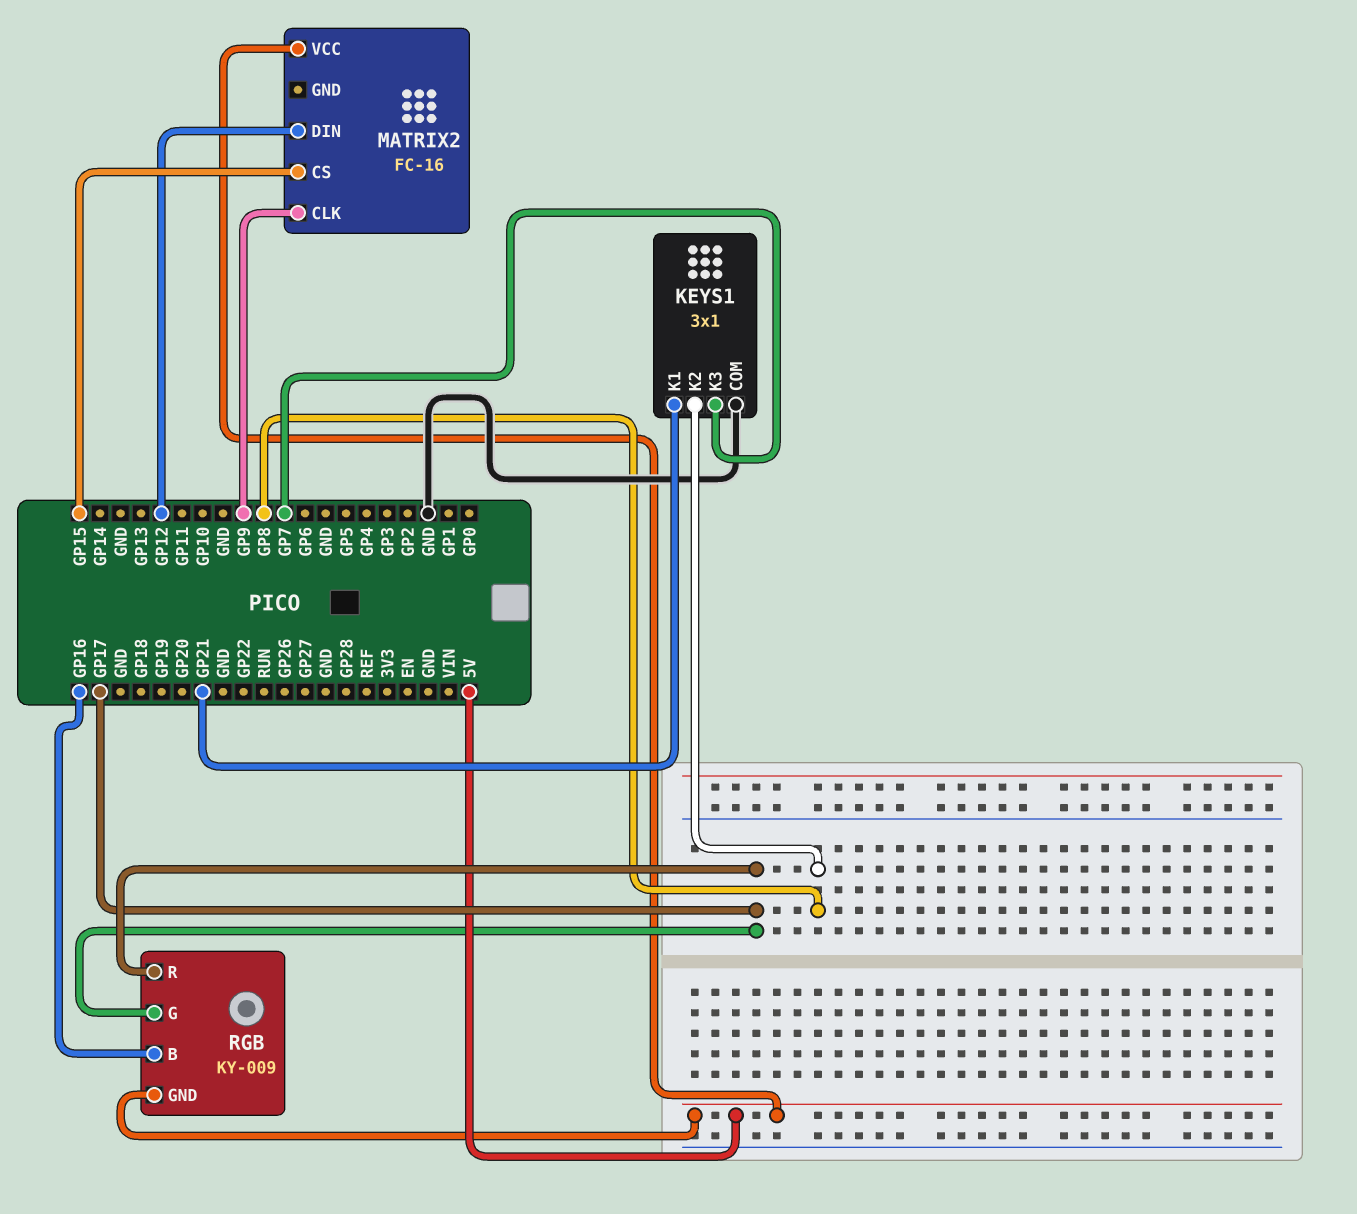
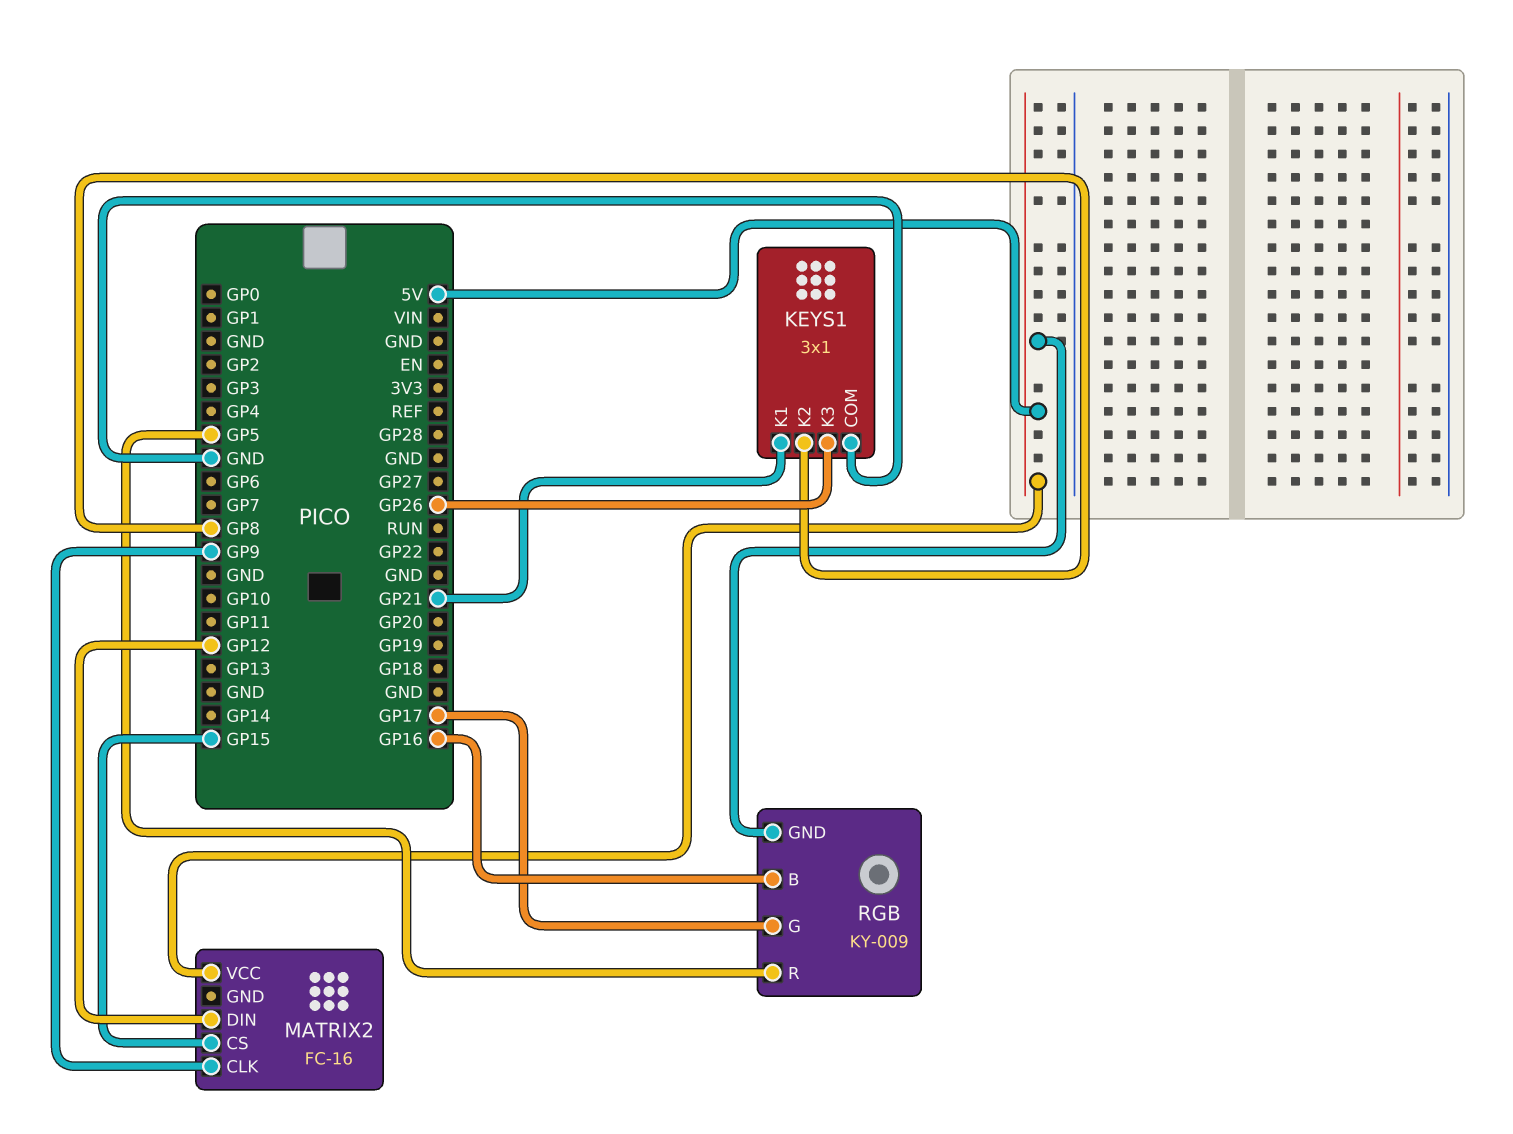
KEYS1 pin K3: GP7 -> GP26
RGB pin R: GP17 -> GP5

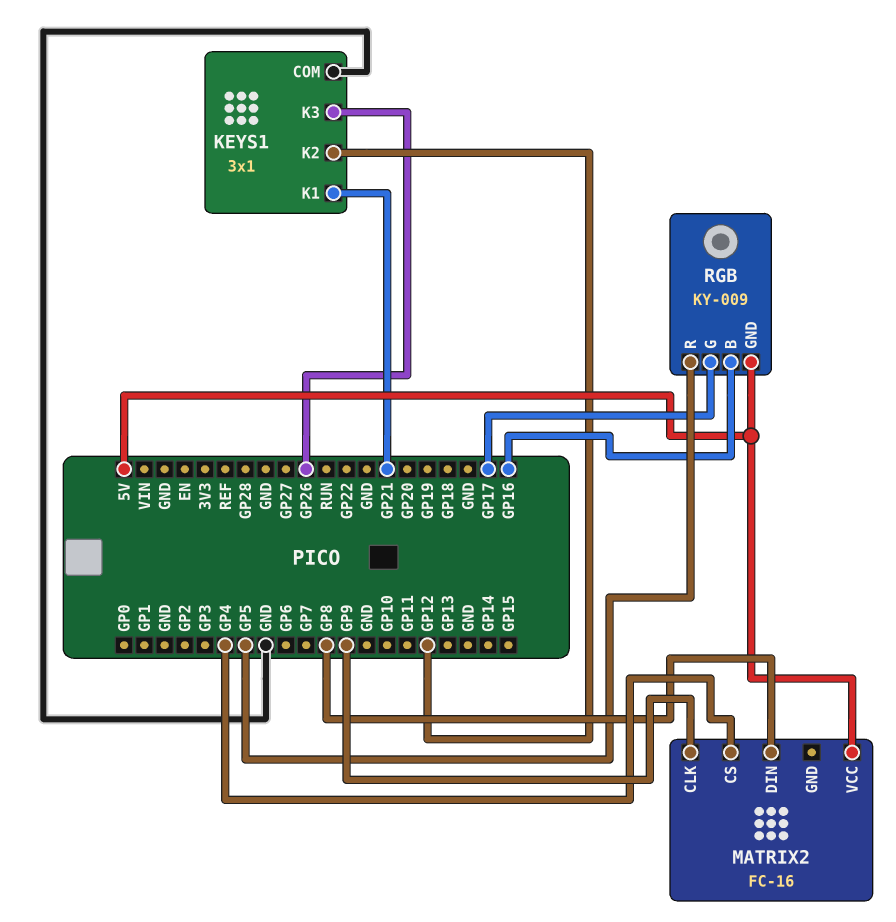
KEYS1 pin K2: GP8 -> GP12
MATRIX2 pin CS: GP15 -> GP4
MATRIX2 pin DIN: GP12 -> GP8

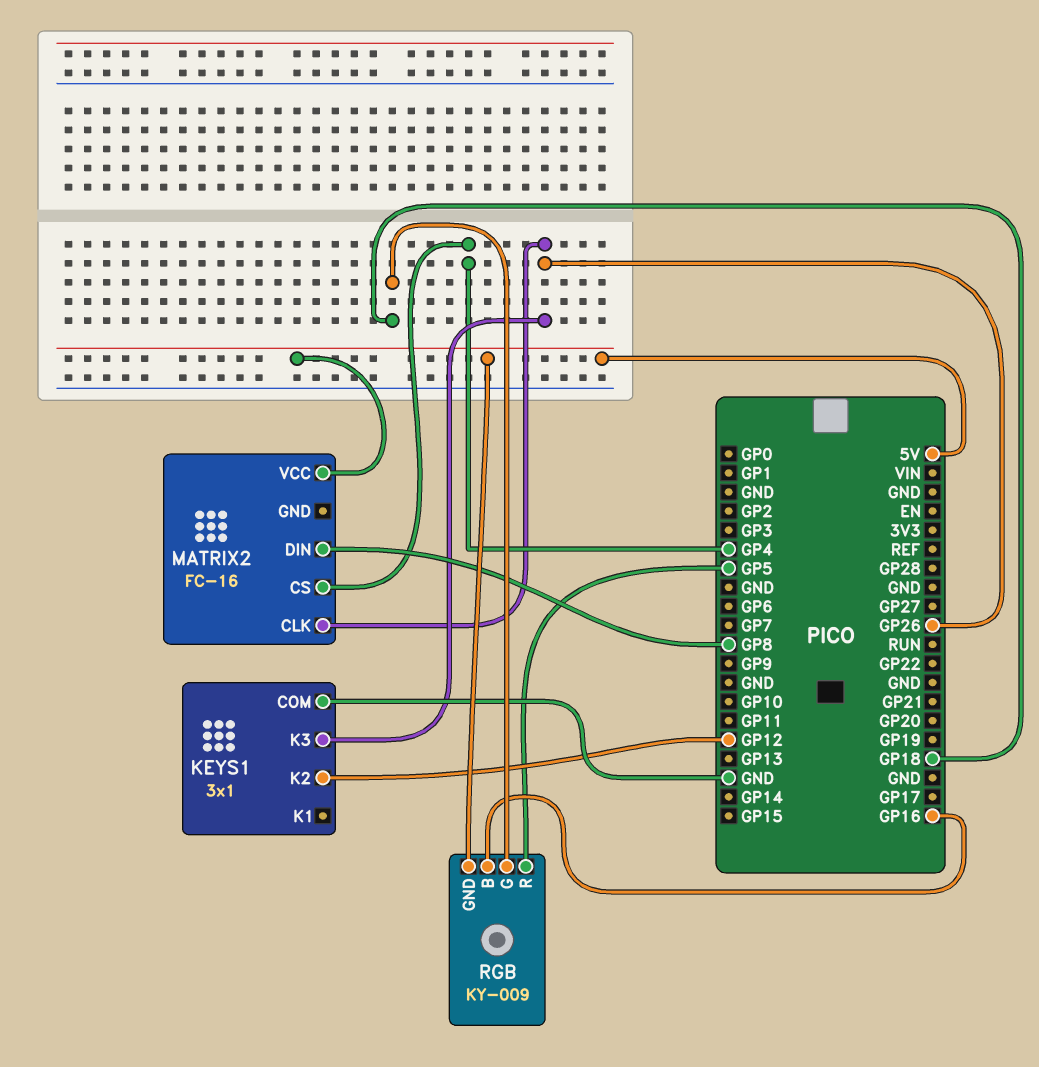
KEYS1 pin K1: GP21 -> none
MATRIX2 pin CLK: GP9 -> GP26
RGB pin G: GP17 -> GP18

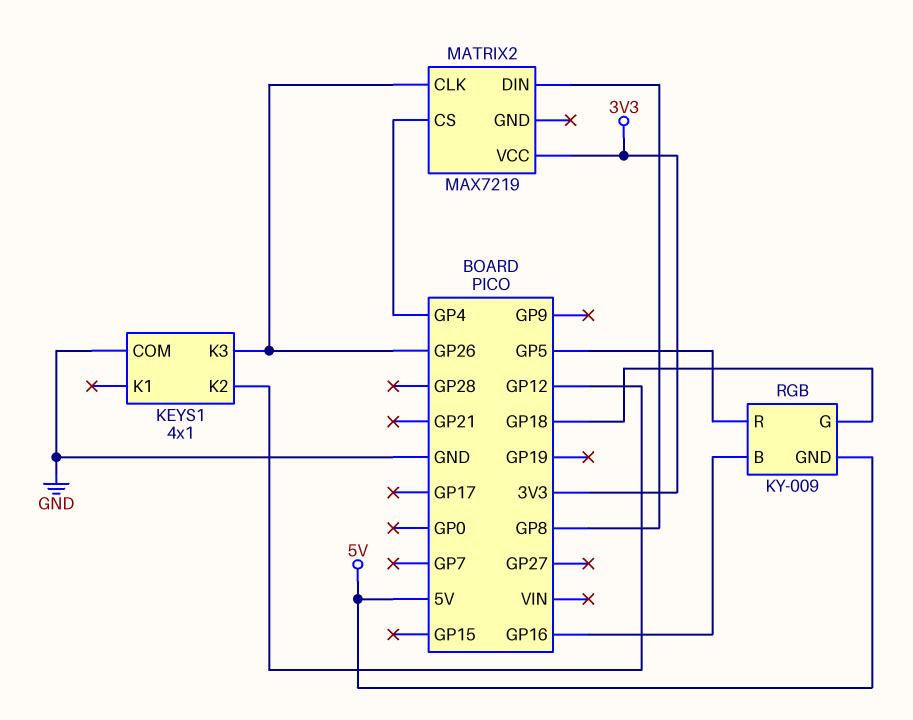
KEYS1: 3x1 -> 4x1
MATRIX2: FC-16 -> MAX7219
MATRIX2 pin VCC: 5V -> 3V3

